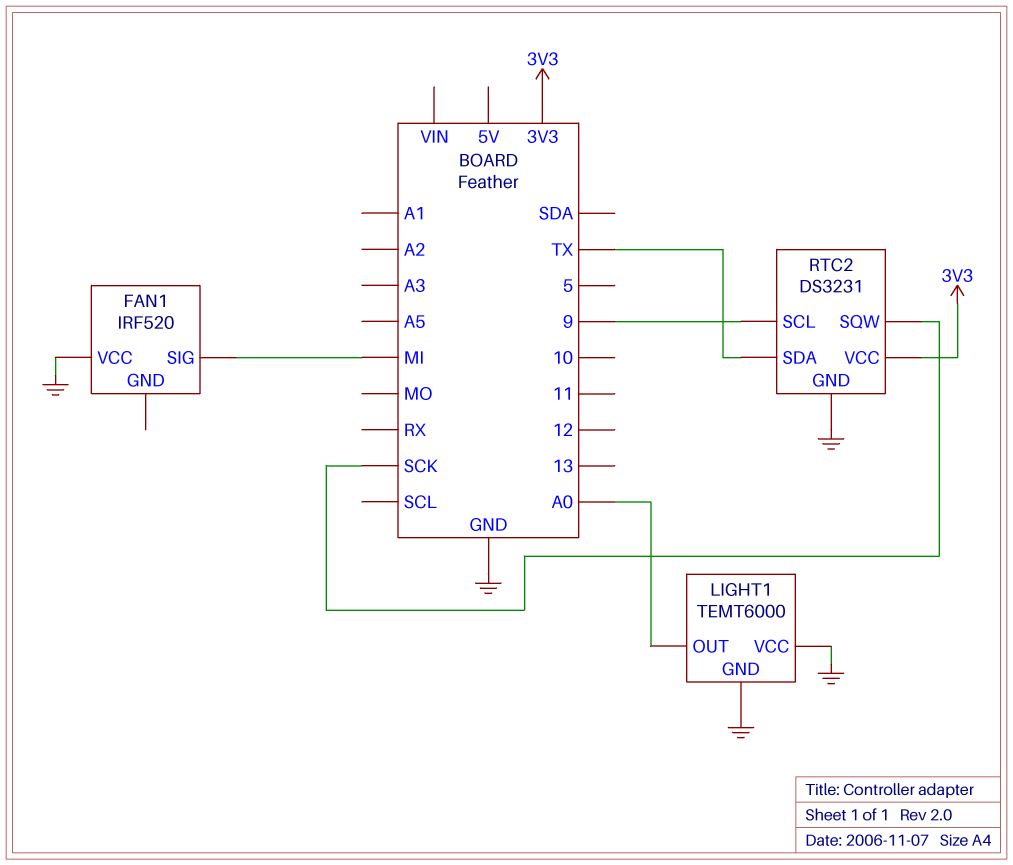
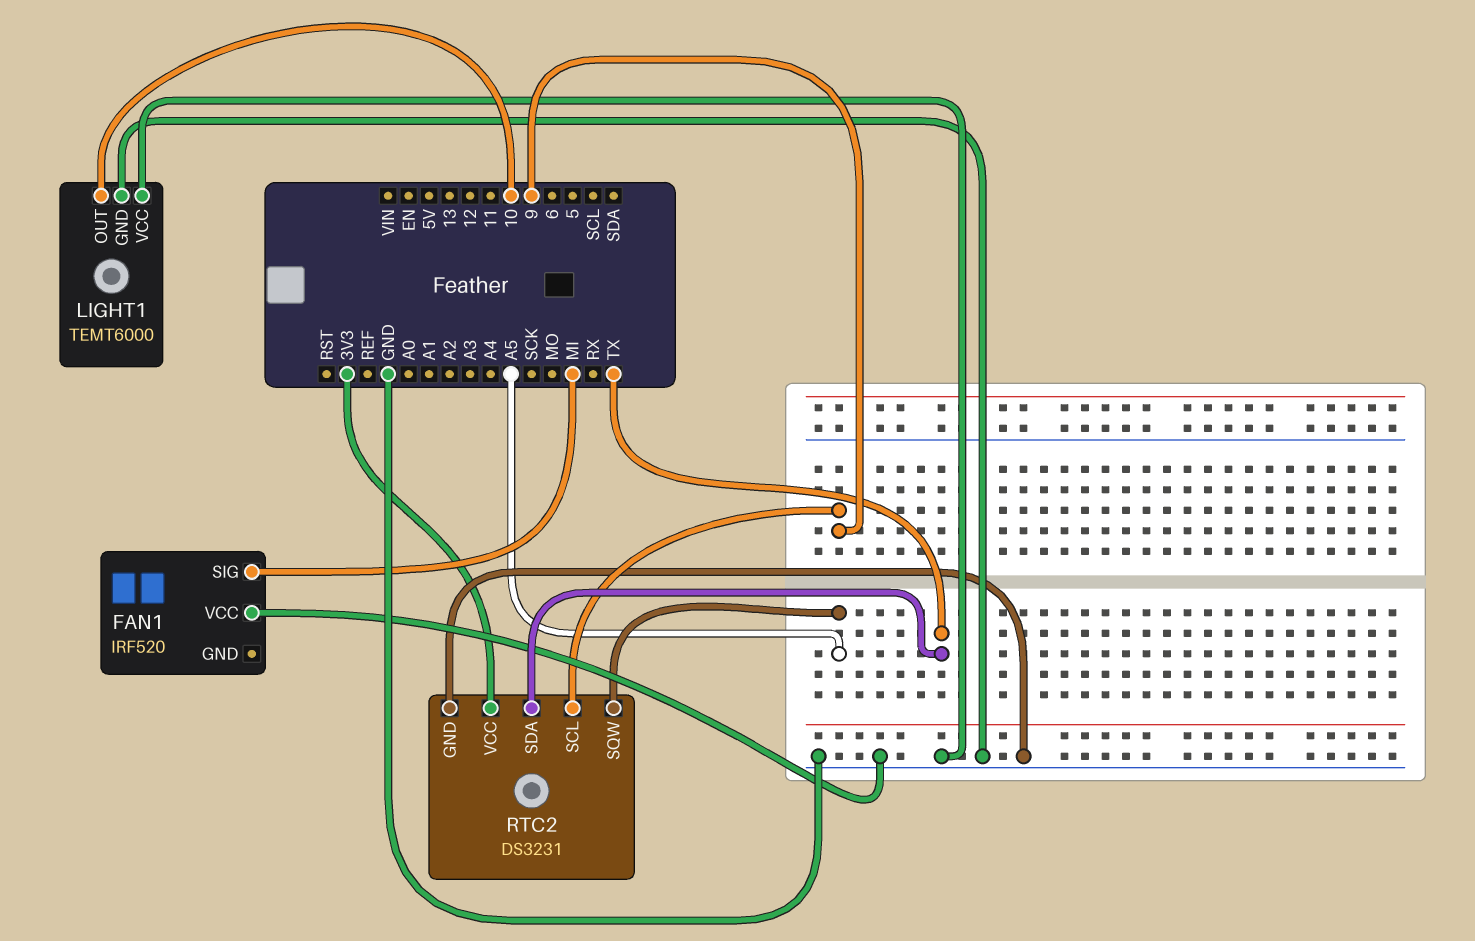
LIGHT1 pin OUT: A0 -> 10
RTC2 pin SQW: SCK -> A5

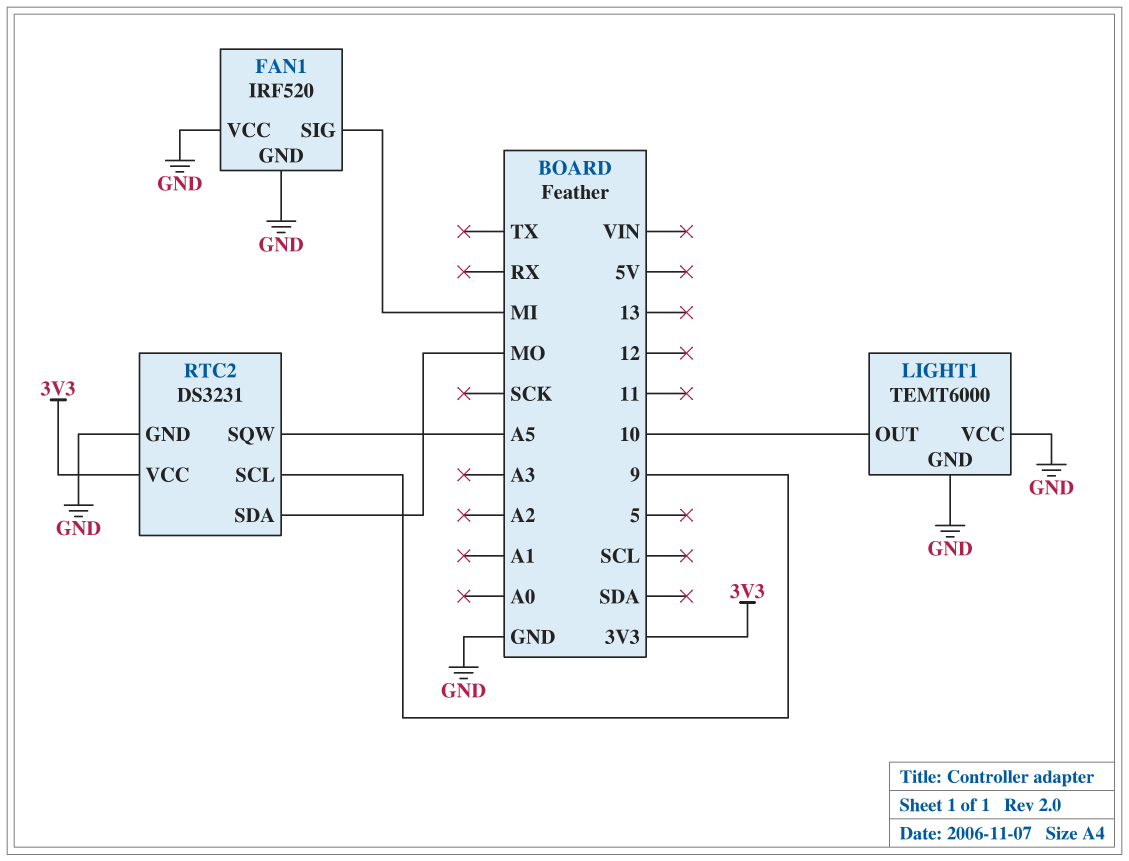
FAN1 pin GND: none -> GND
RTC2 pin SDA: TX -> MO

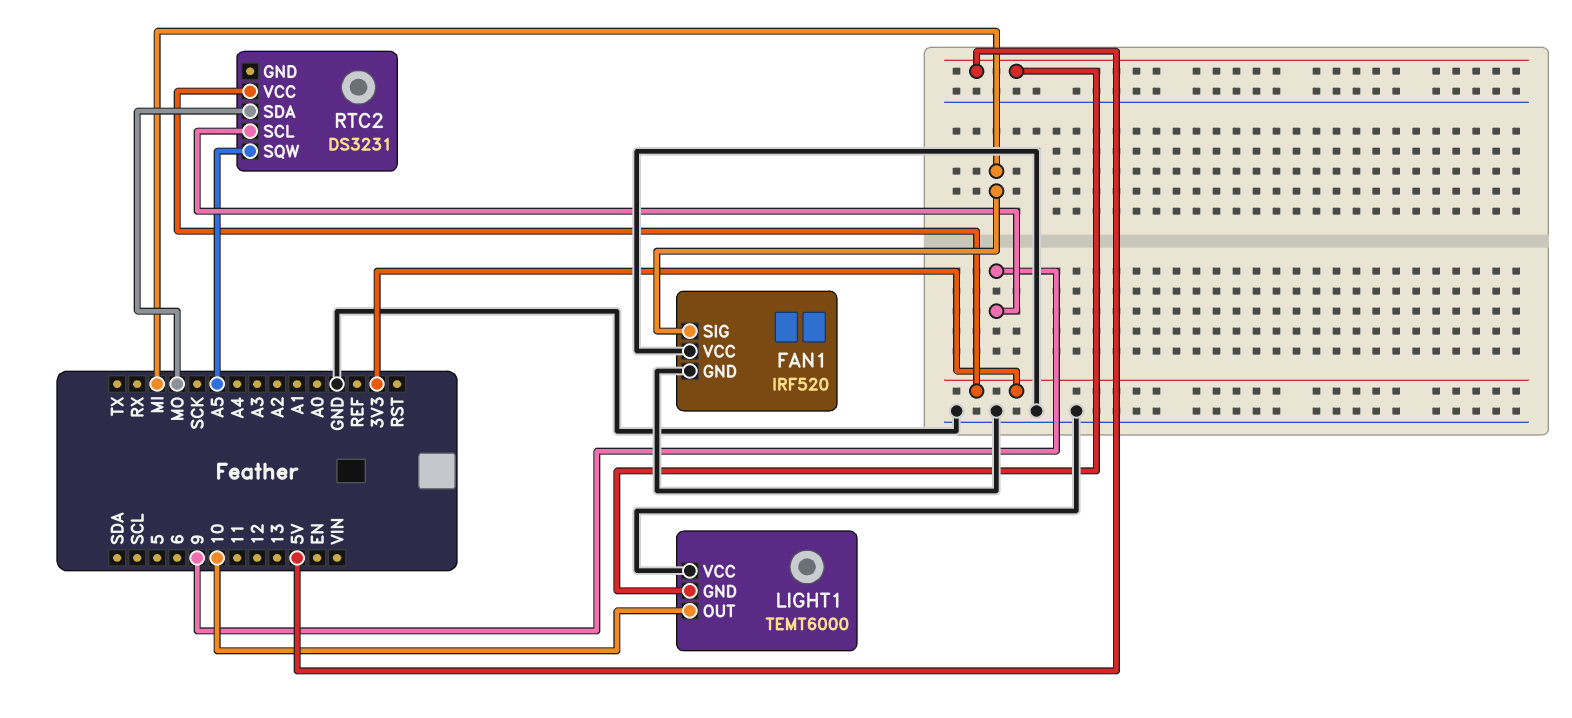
LIGHT1 pin GND: GND -> 5V
RTC2 pin GND: GND -> none

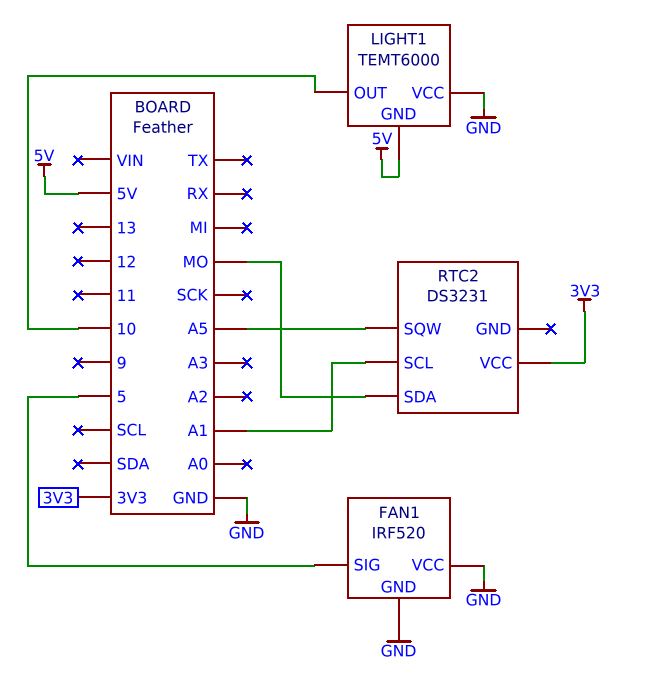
FAN1 pin SIG: MI -> 5
RTC2 pin SCL: 9 -> A1

